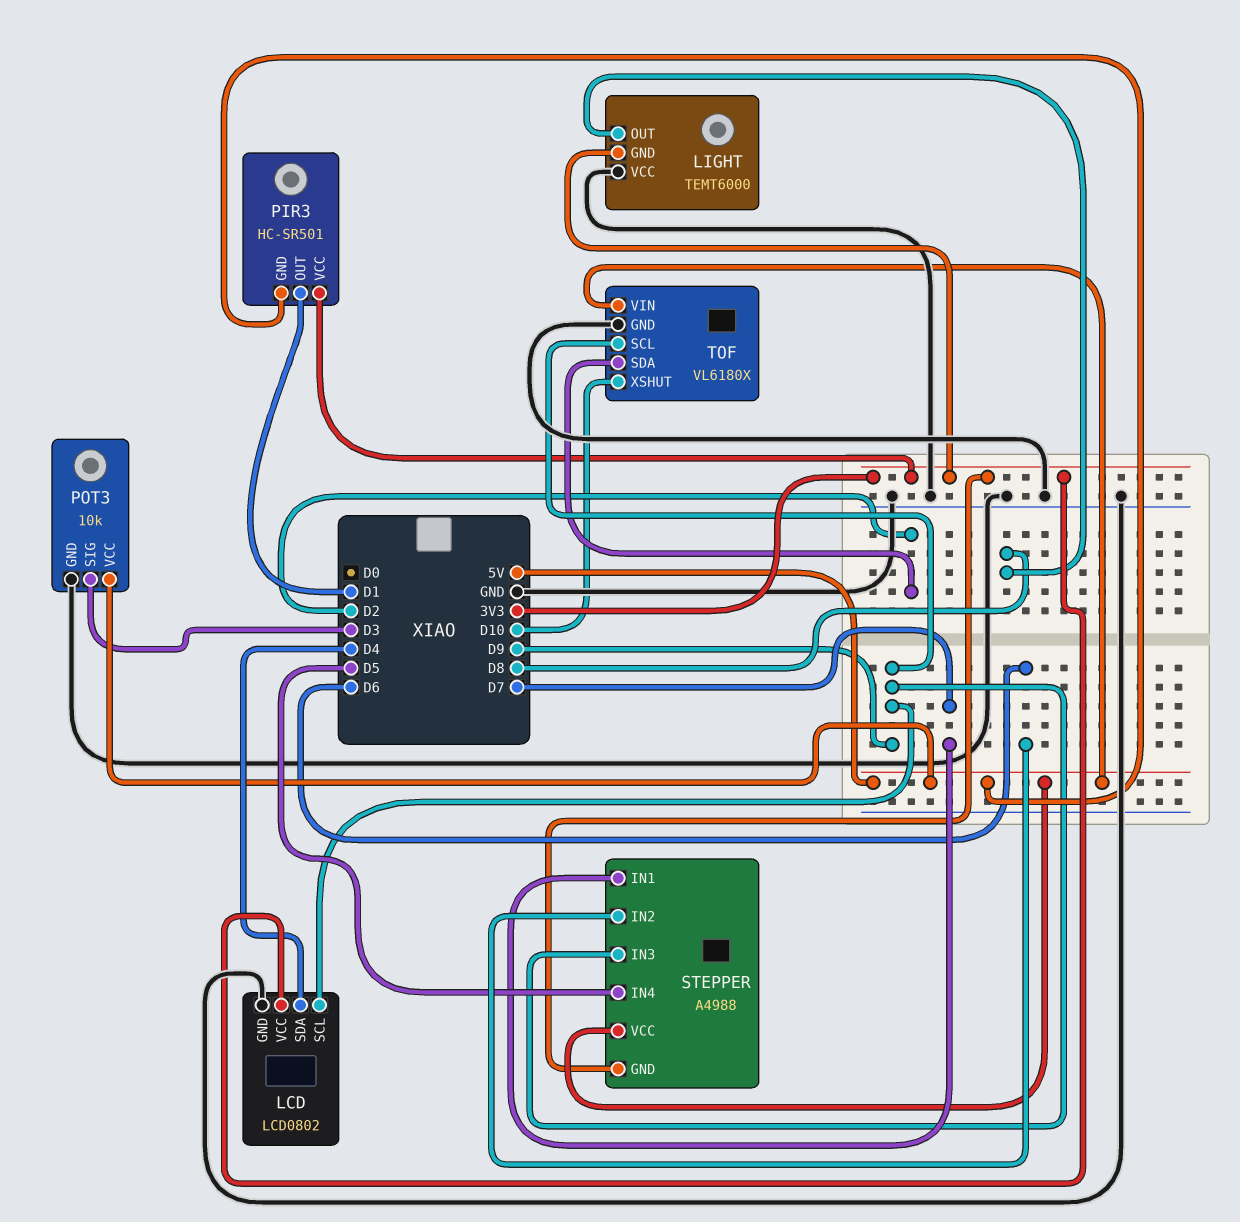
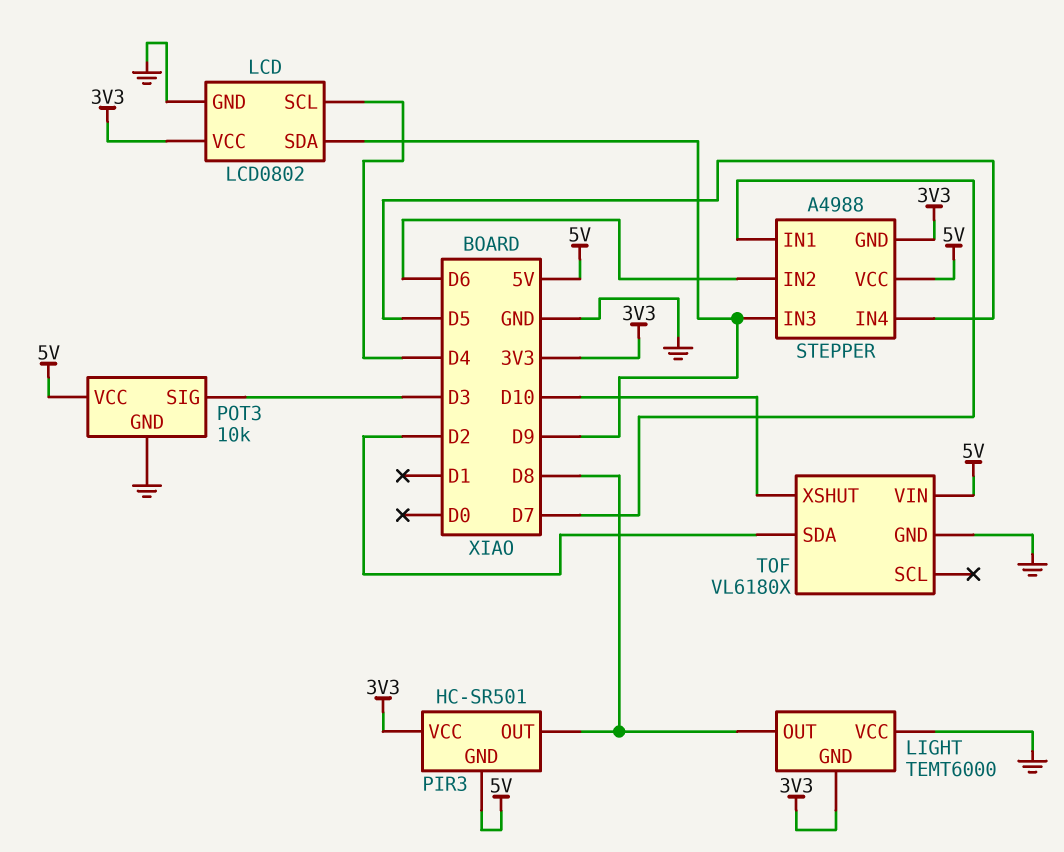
LCD pin SCL: D9 -> D4
LCD pin SDA: D4 -> D9
PIR3 pin OUT: D1 -> D8
TOF pin SCL: D9 -> none

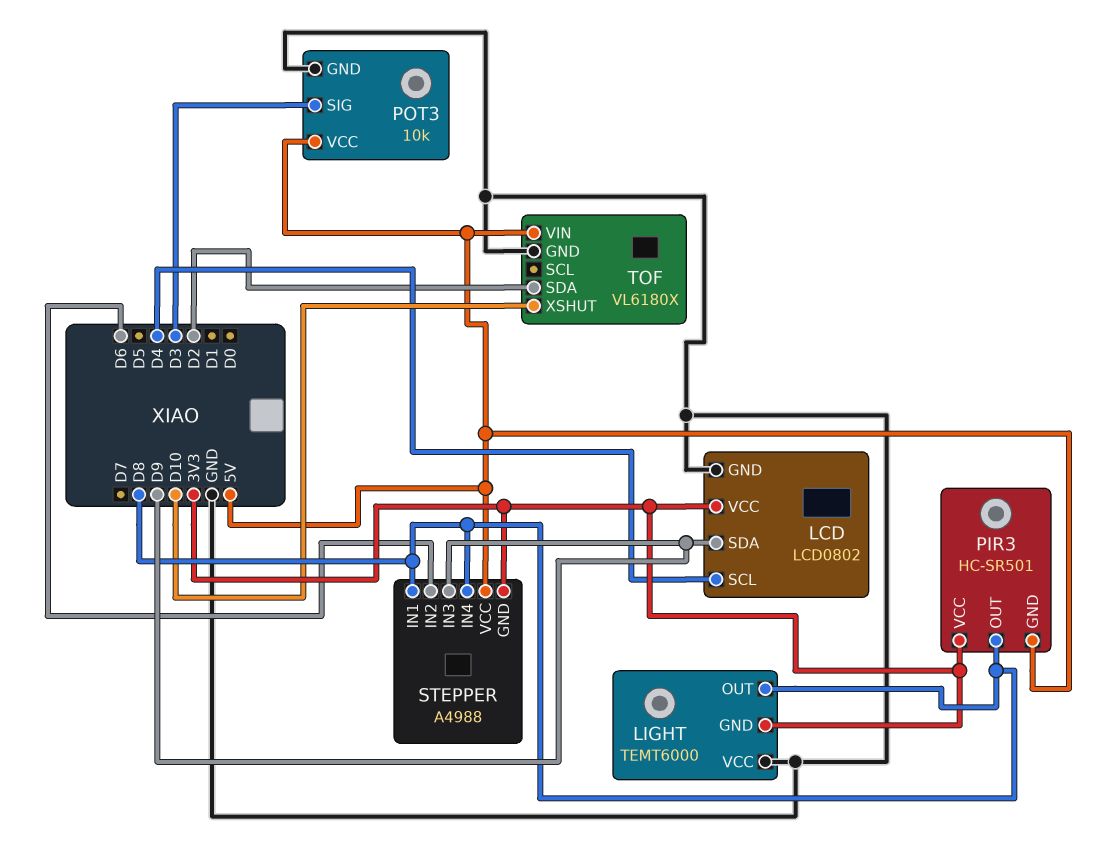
STEPPER pin IN1: D7 -> D8
STEPPER pin IN4: D5 -> D8

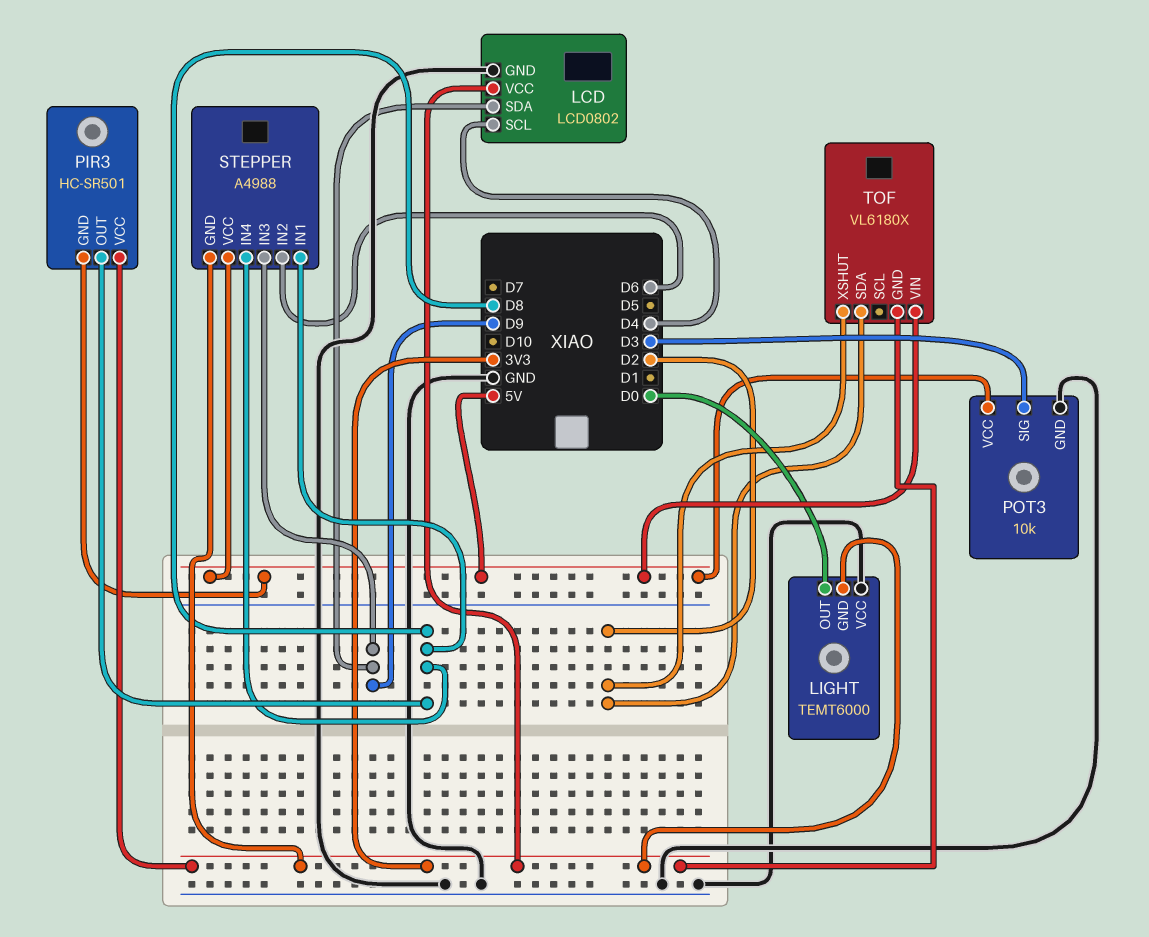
LIGHT pin OUT: D8 -> D0
TOF pin GND: GND -> 3V3
TOF pin XSHUT: D10 -> D2

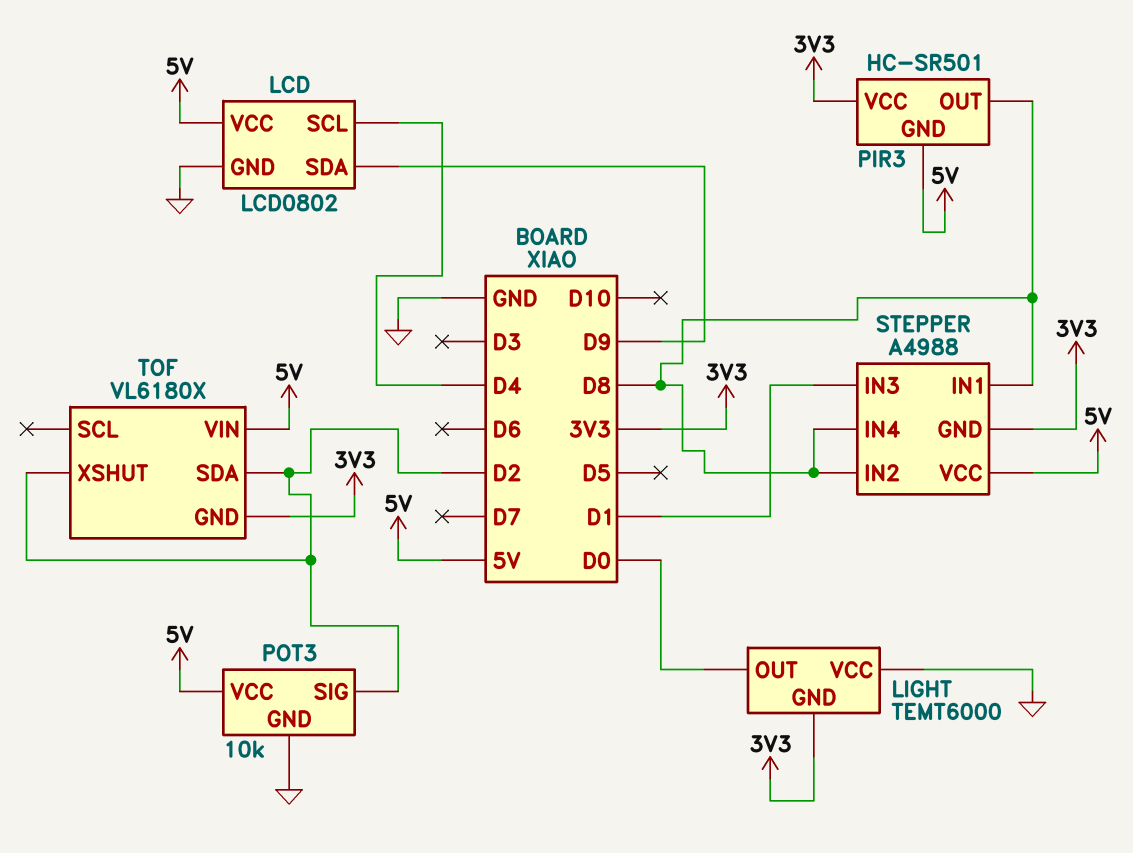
LCD pin VCC: 3V3 -> 5V
POT3 pin SIG: D3 -> D2
STEPPER pin IN2: D6 -> D8
STEPPER pin IN3: D9 -> D1

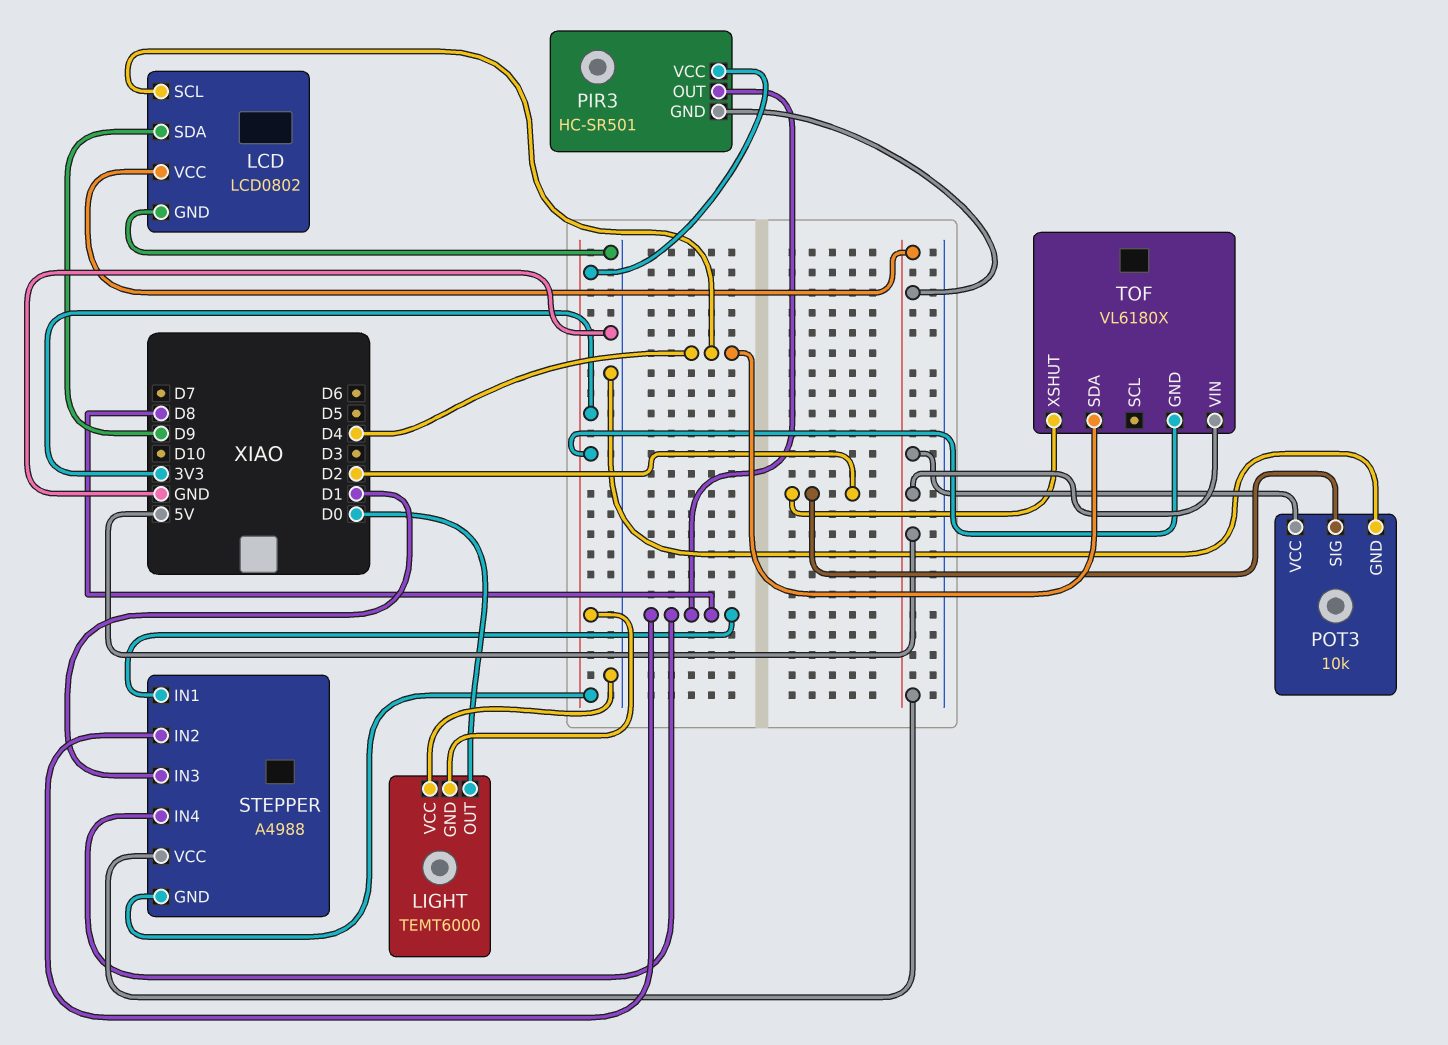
TOF pin SDA: D2 -> D4

